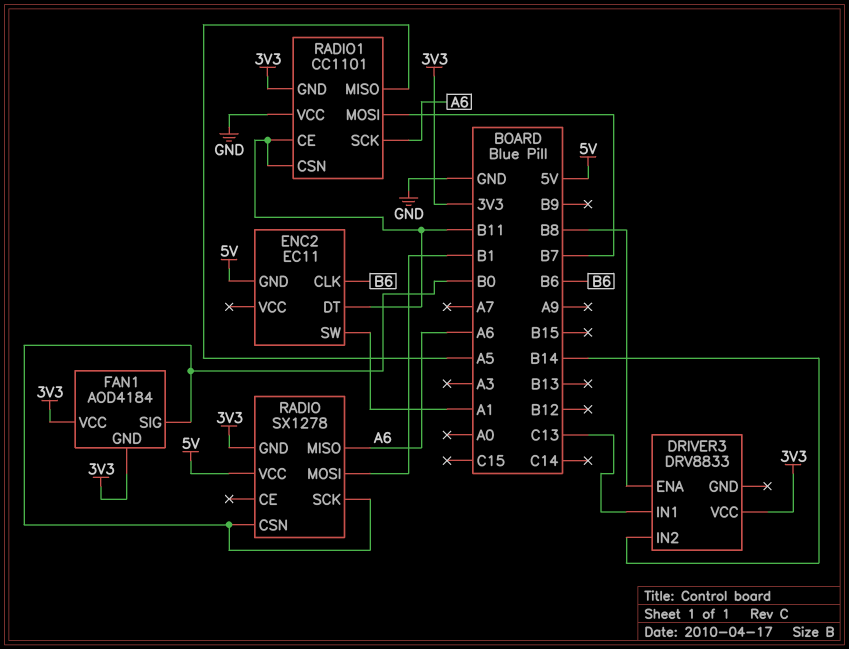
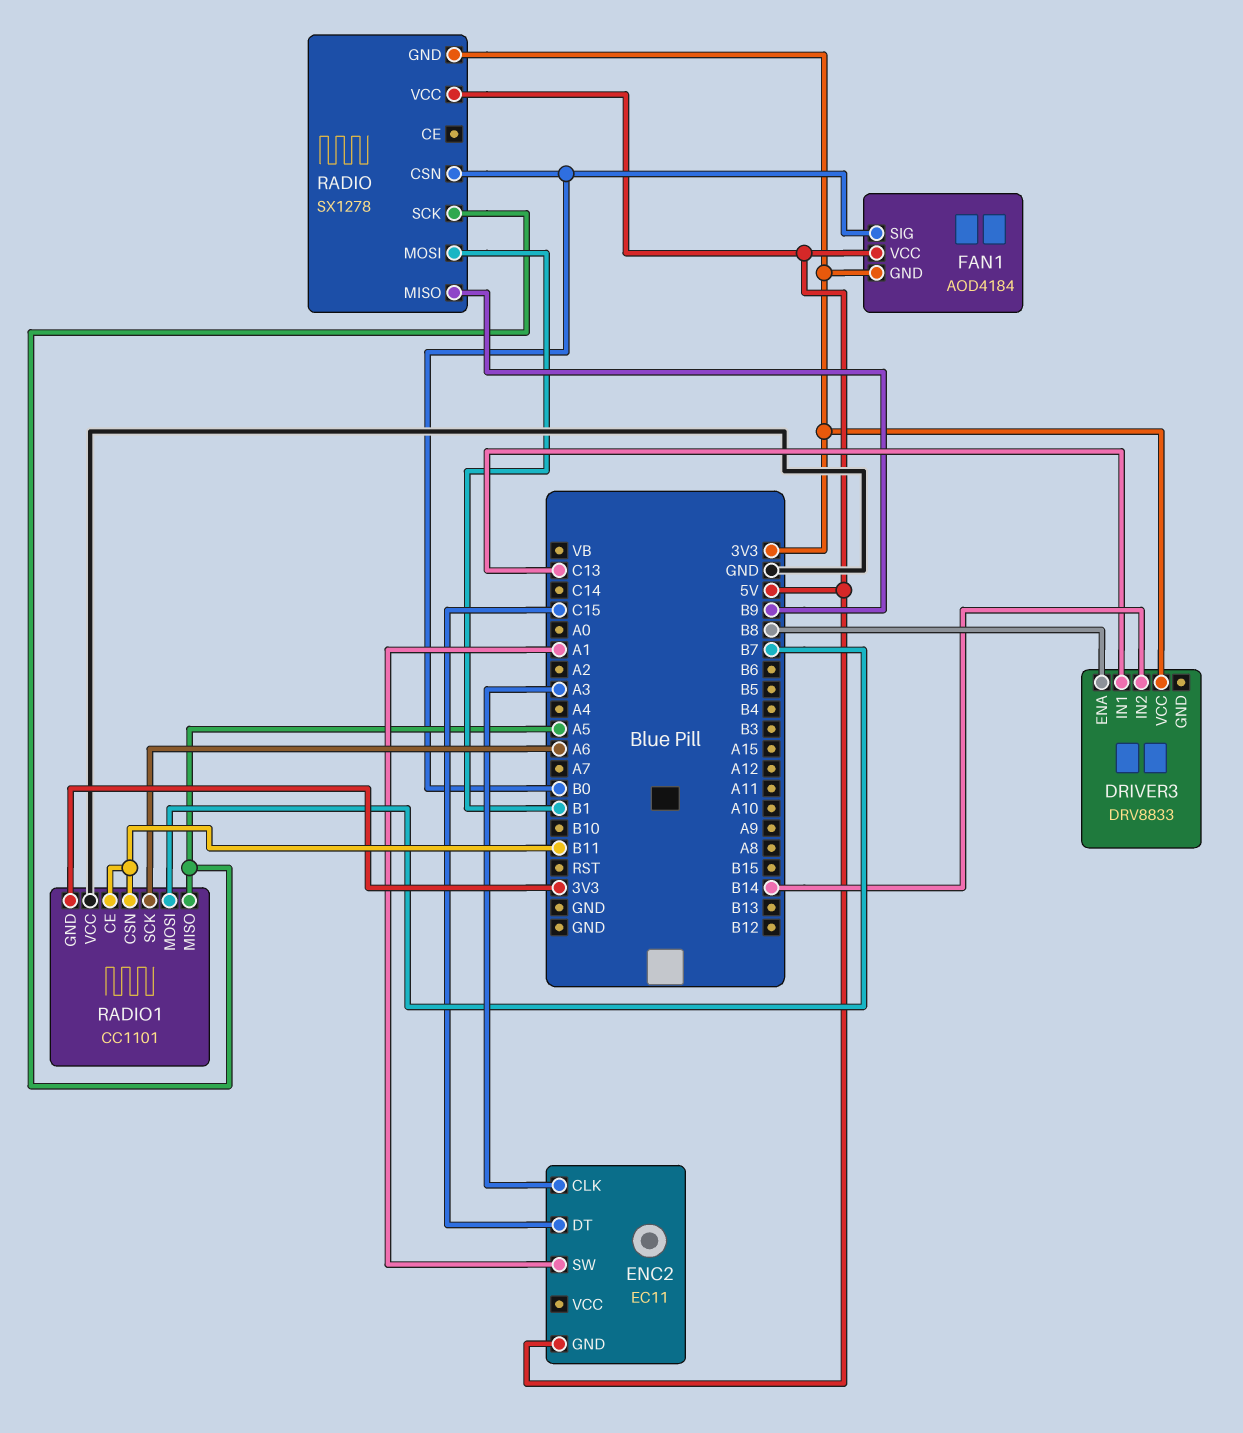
ENC2 pin CLK: B6 -> A3
ENC2 pin DT: B11 -> C15
FAN1 pin VCC: 3V3 -> 5V
RADIO pin MISO: A6 -> B9
RADIO pin SCK: B0 -> A5

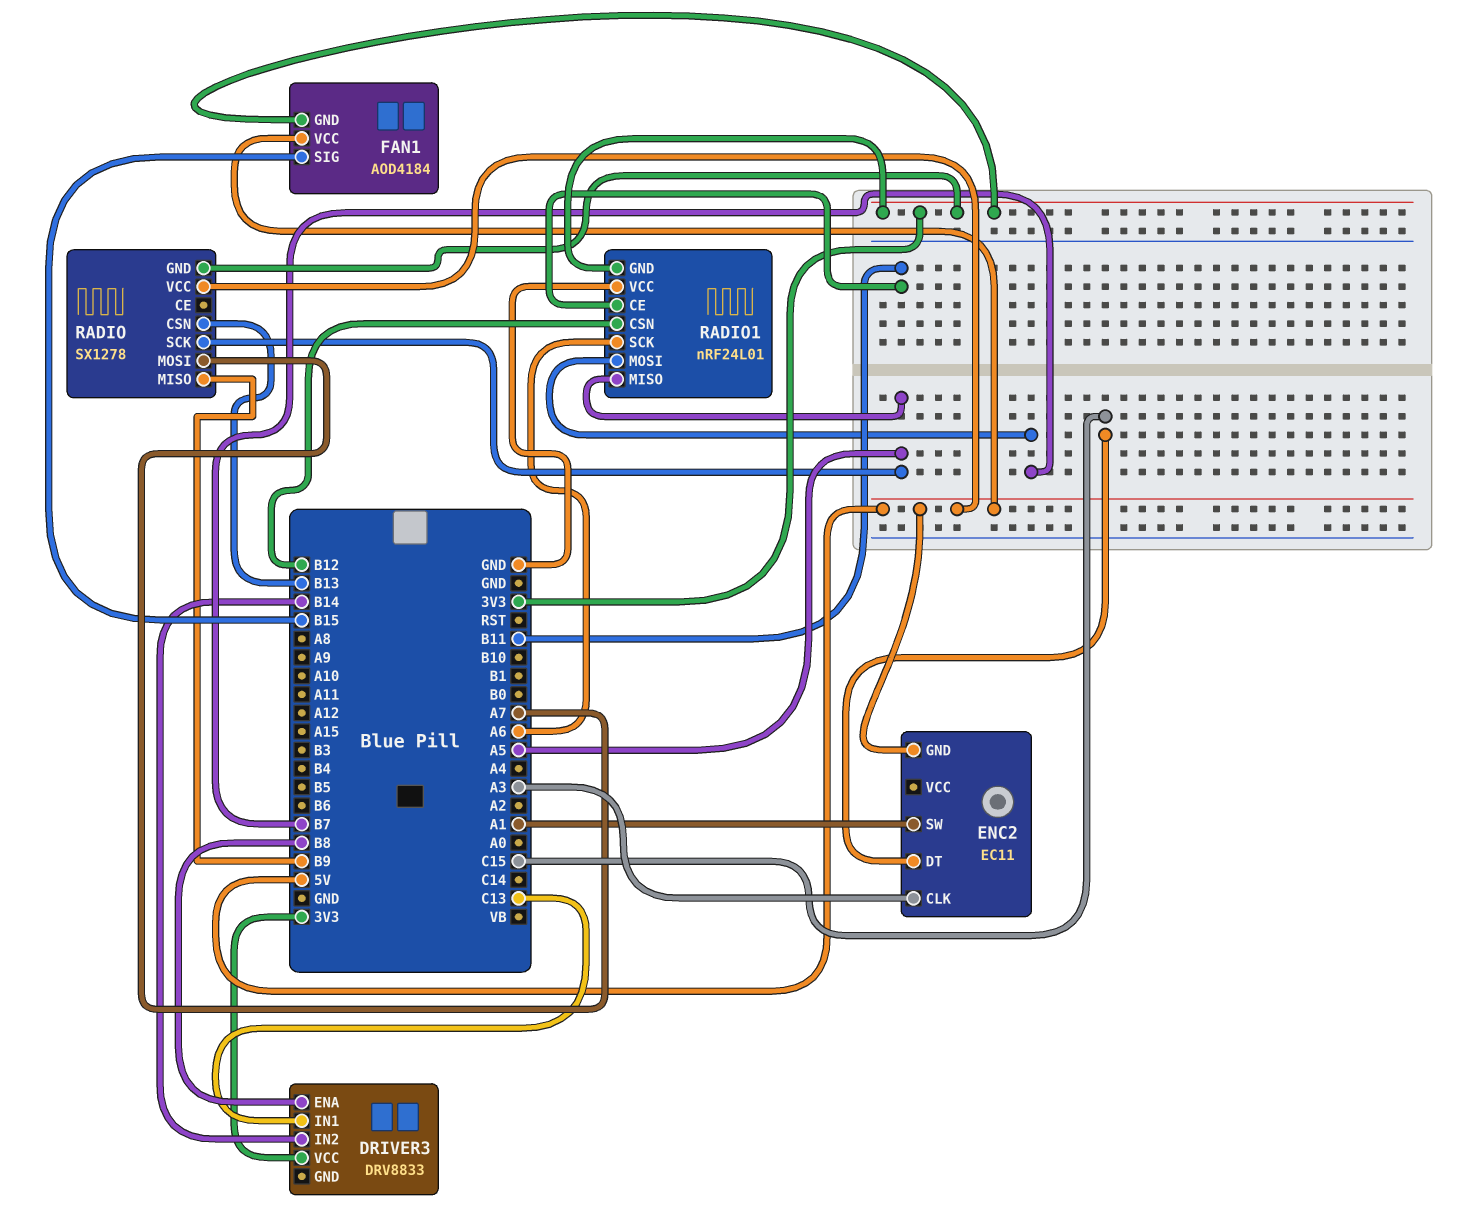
FAN1 pin SIG: B0 -> B15
RADIO pin CSN: B0 -> B13
RADIO pin MOSI: B1 -> A7
RADIO1: CC1101 -> nRF24L01
RADIO1 pin CSN: B11 -> B12

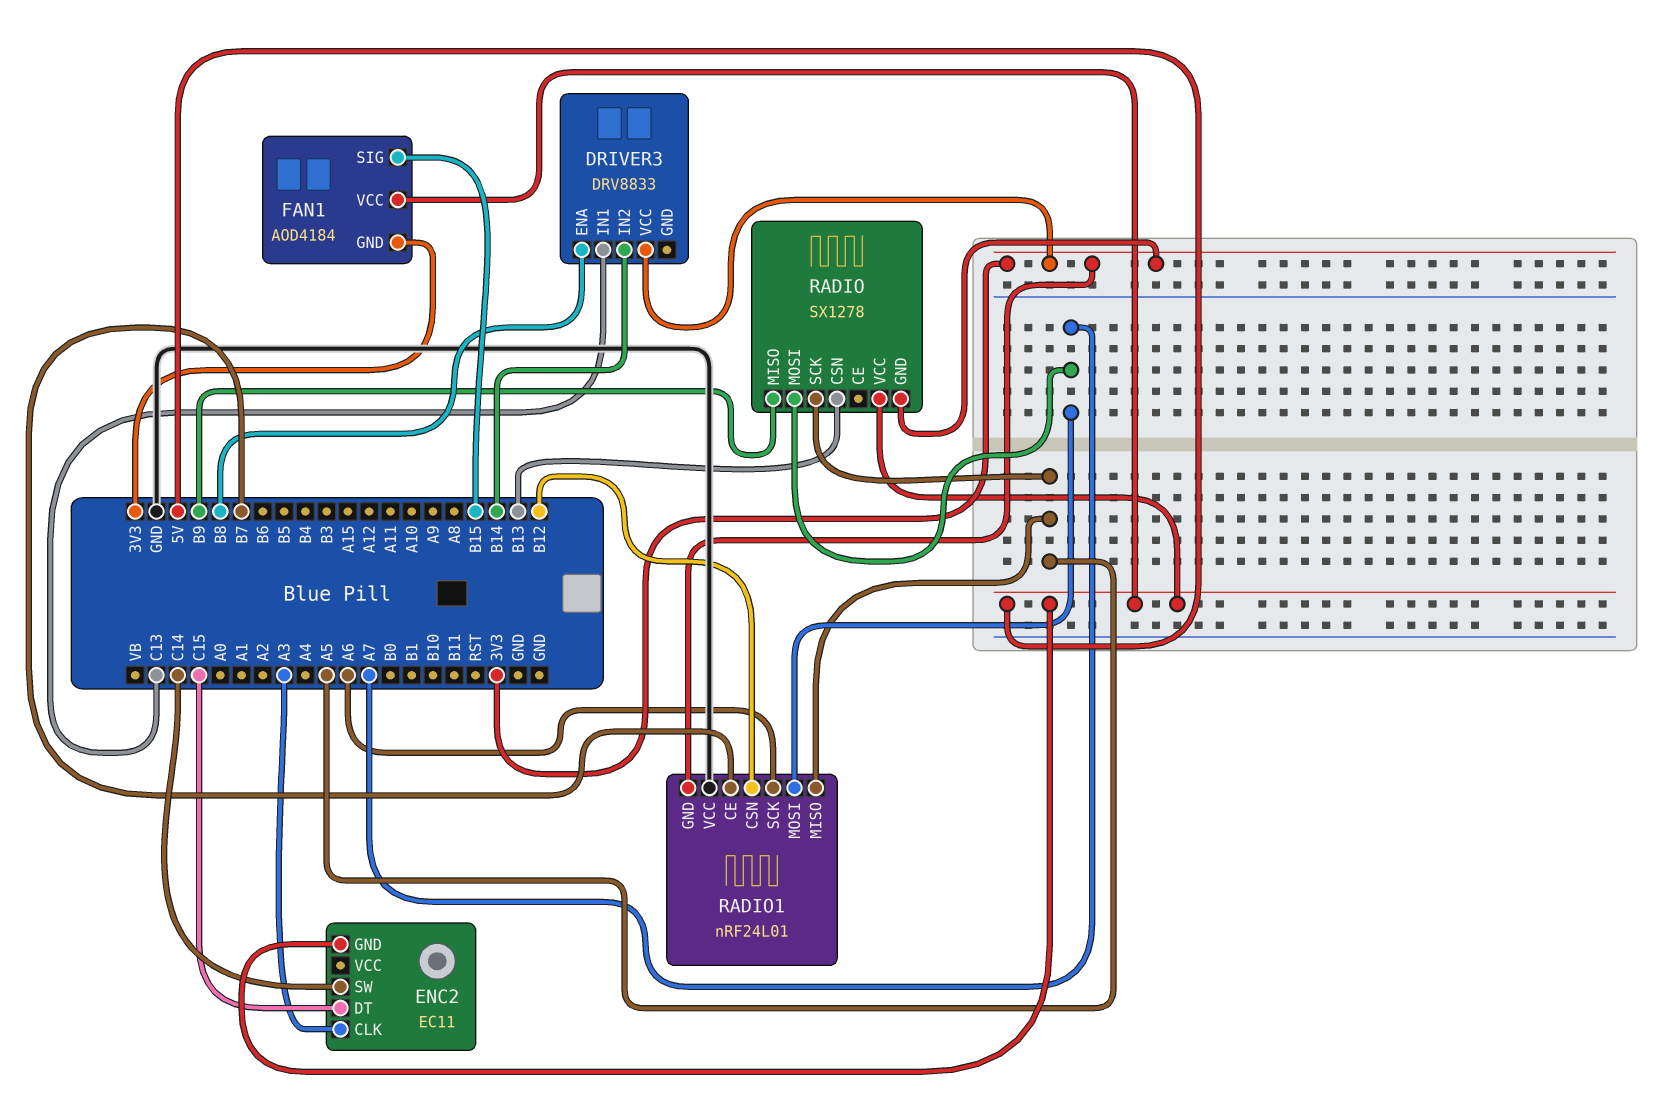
ENC2 pin SW: A1 -> C14
RADIO1 pin CE: B11 -> B7
RADIO1 pin MOSI: B7 -> A7

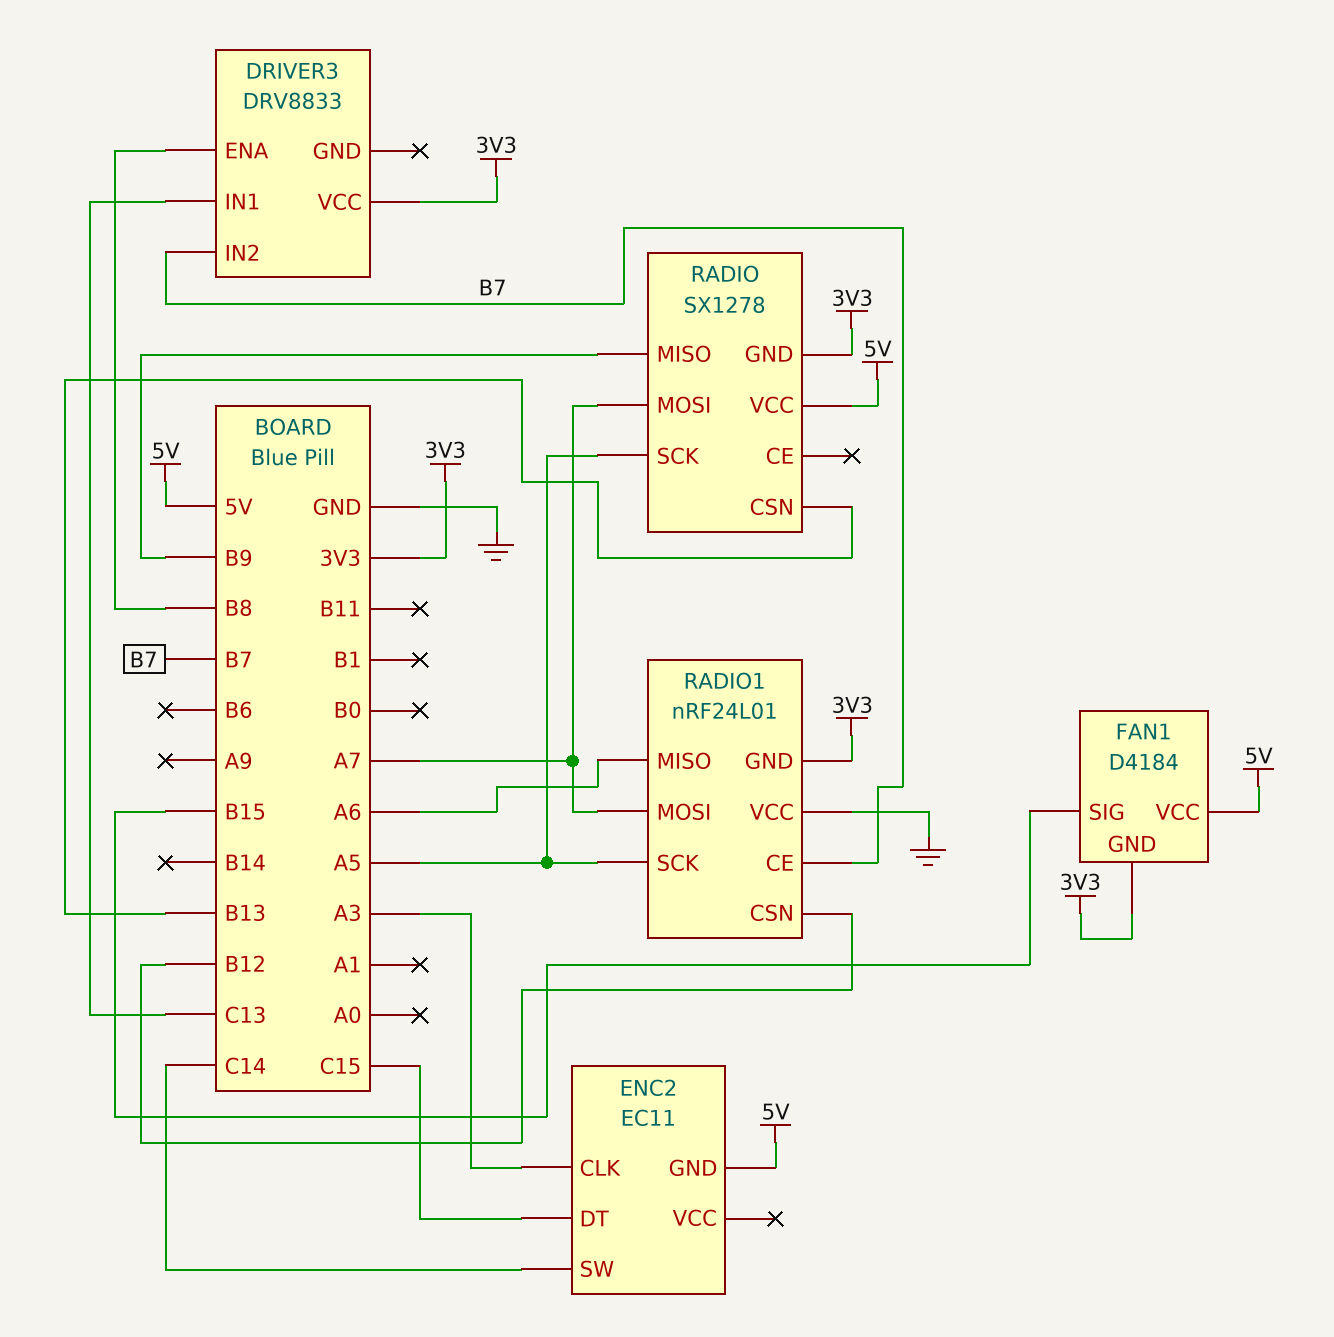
DRIVER3 pin IN2: B14 -> B7
FAN1: AOD4184 -> D4184
RADIO1 pin MISO: A5 -> A6
RADIO1 pin SCK: A6 -> A5

